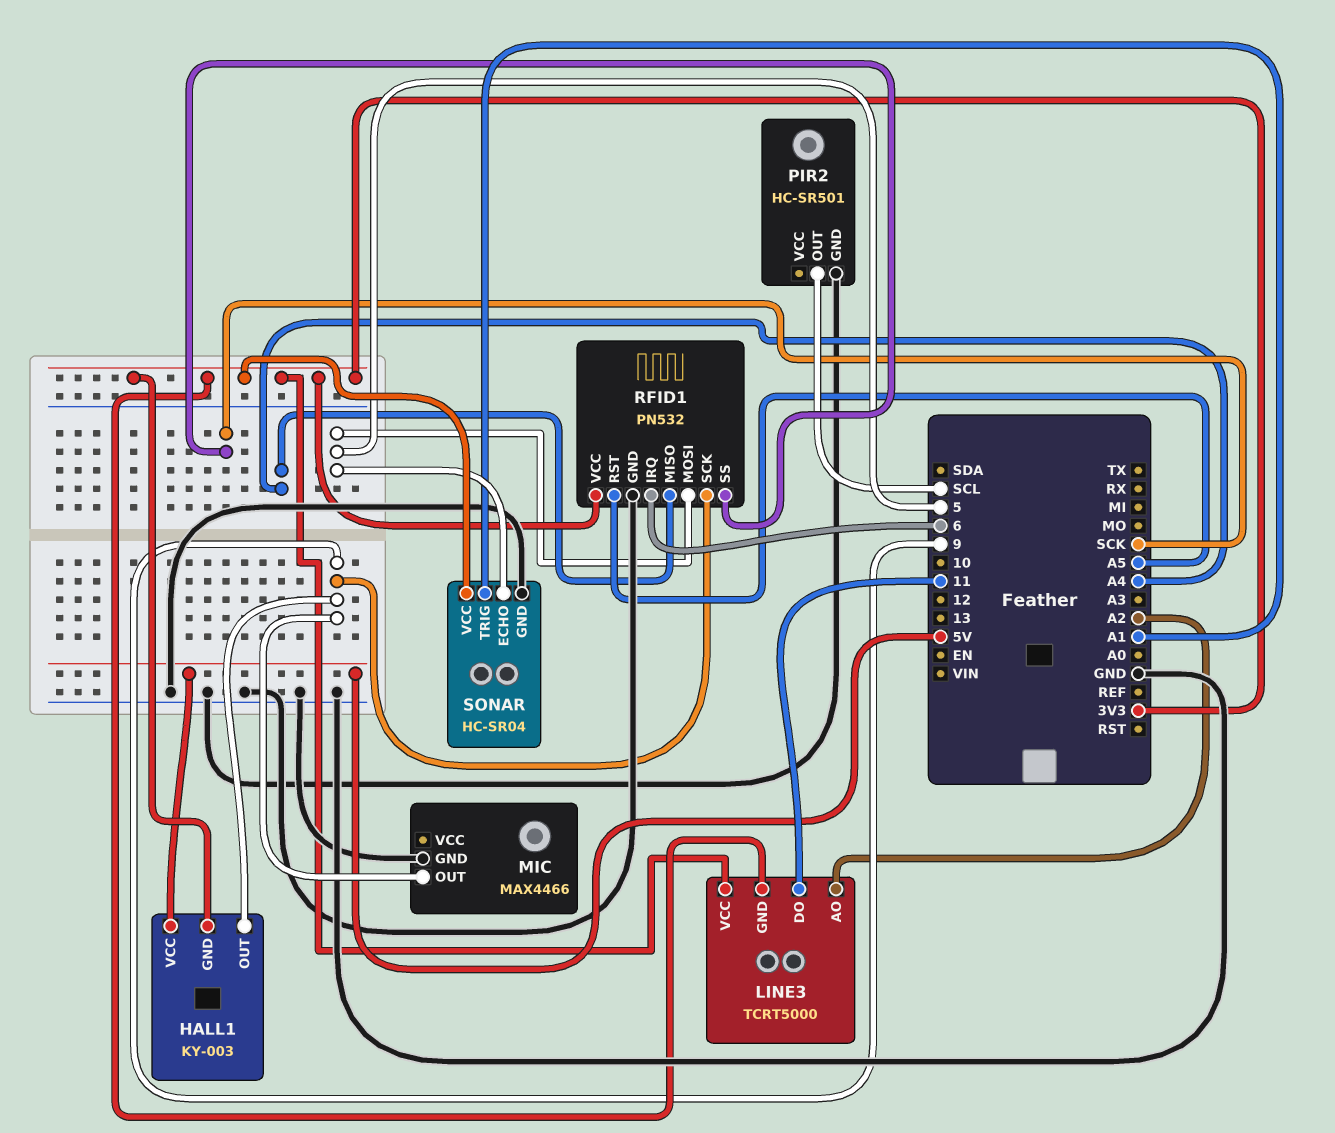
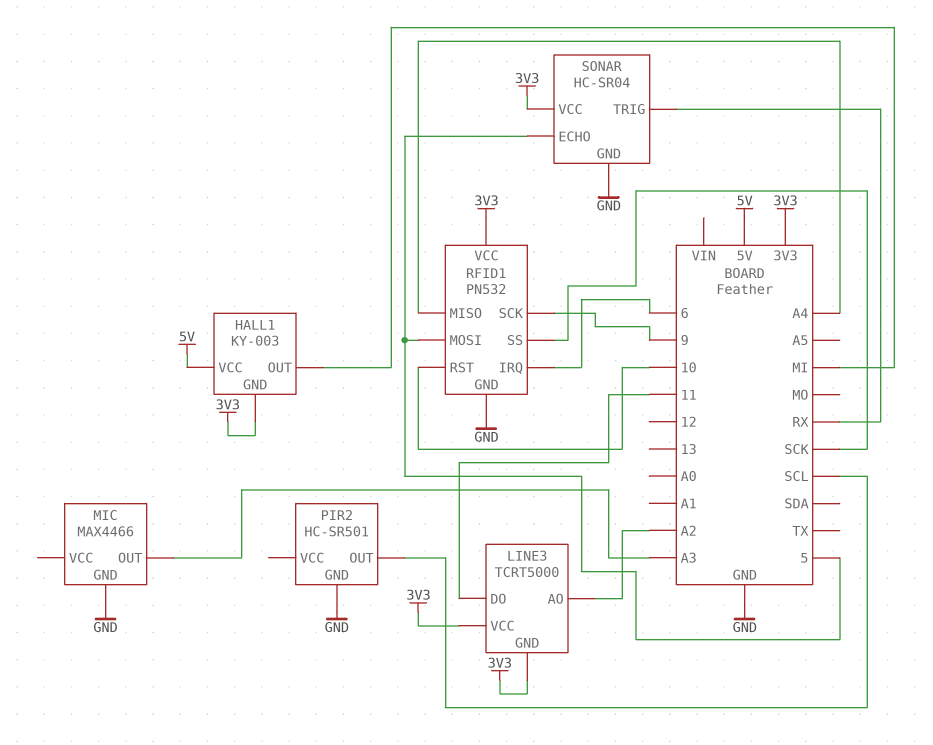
HALL1 pin OUT: 9 -> MI
MIC pin OUT: 9 -> A3
RFID1 pin RST: A5 -> 10
SONAR pin TRIG: A1 -> RX

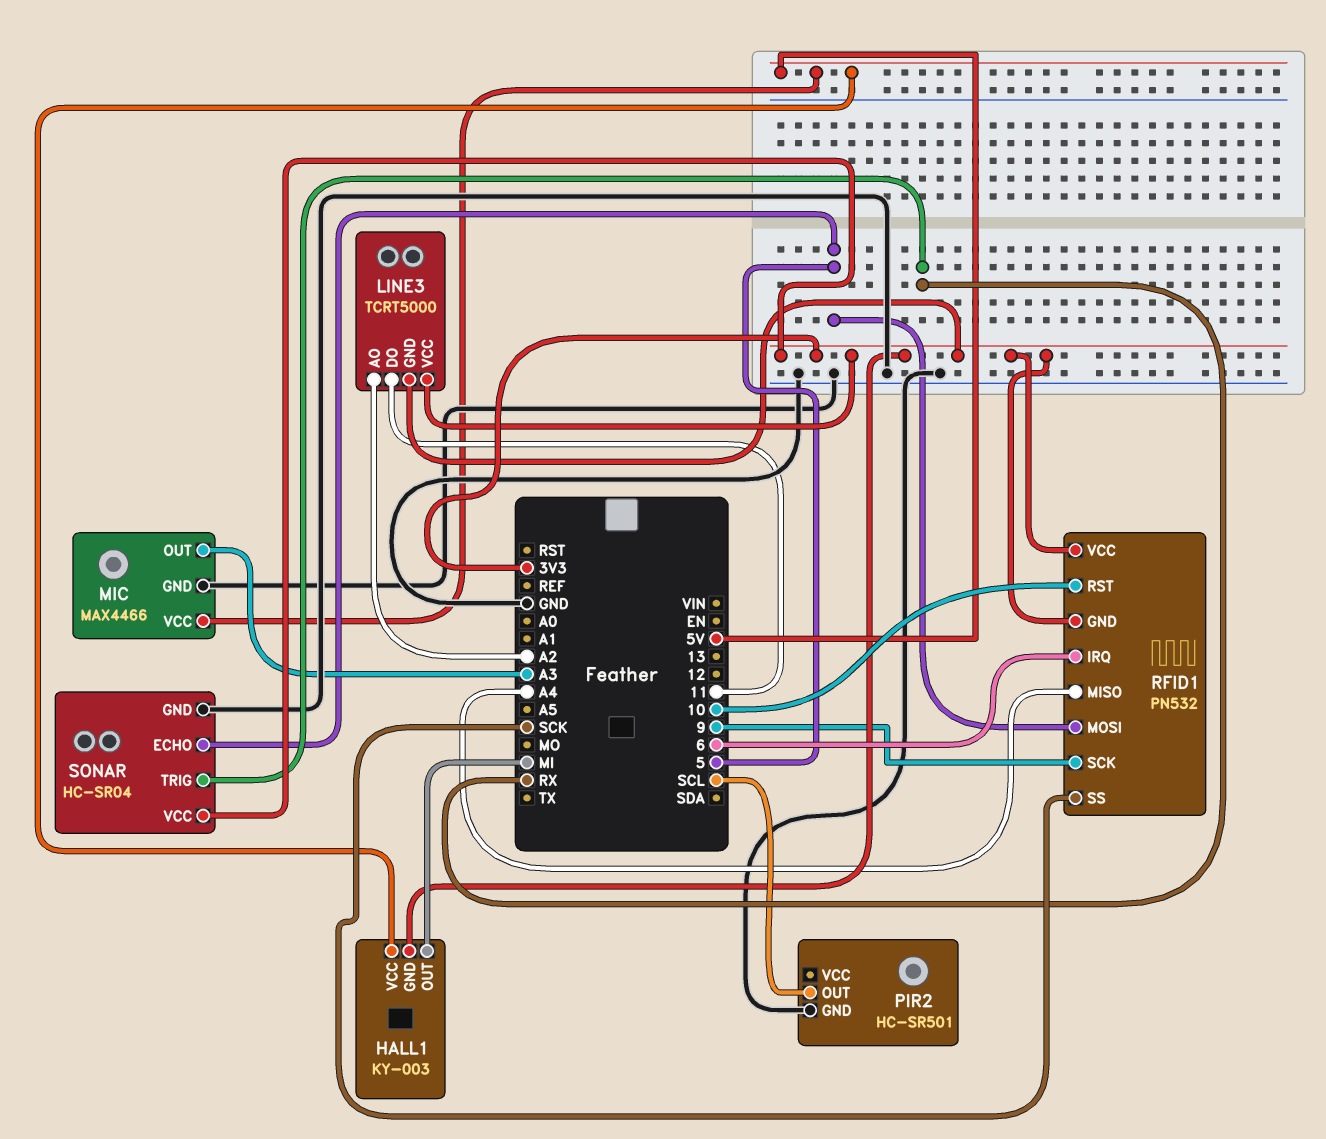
MIC pin VCC: none -> 5V
RFID1 pin GND: GND -> 3V3

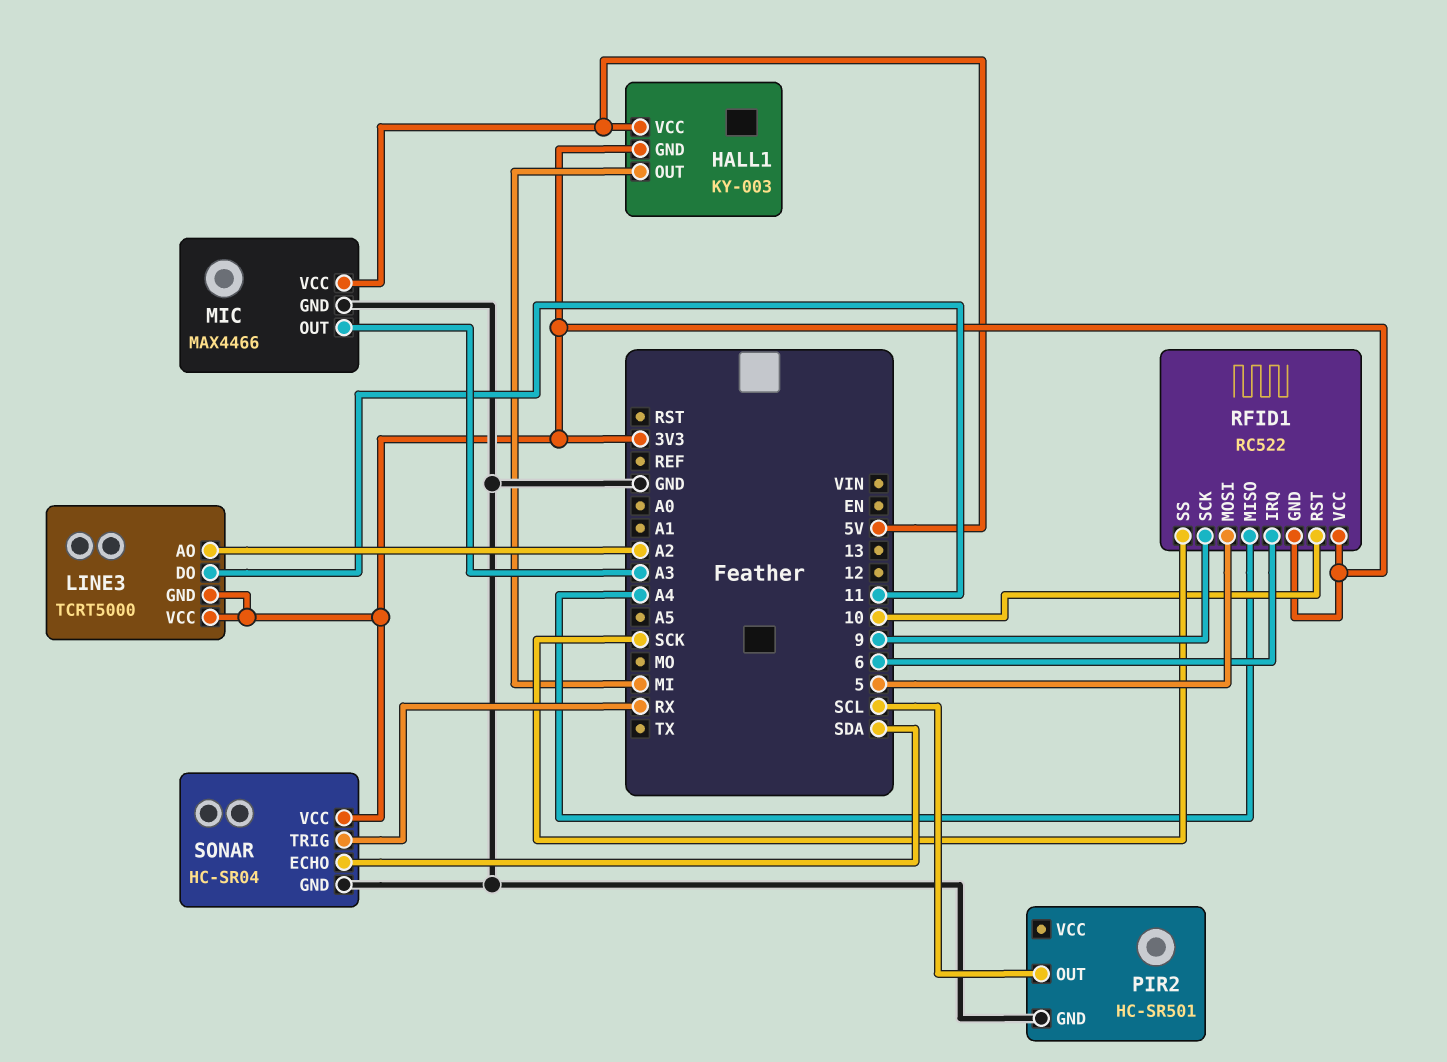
RFID1: PN532 -> RC522
SONAR pin ECHO: 5 -> SDA

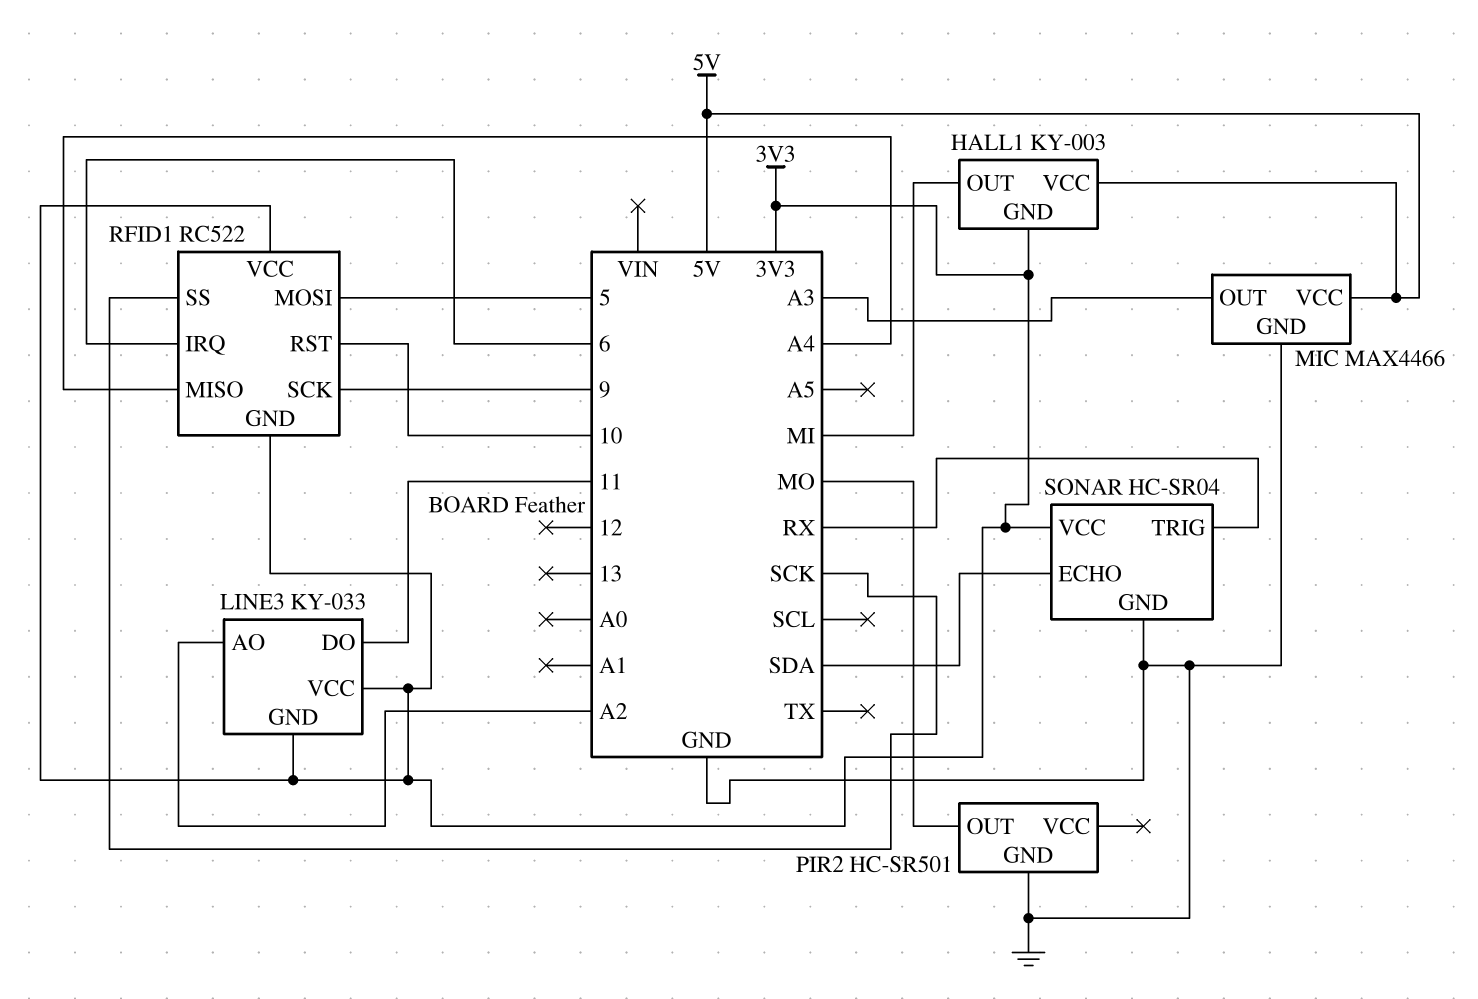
LINE3: TCRT5000 -> KY-033
PIR2 pin OUT: SCL -> MO

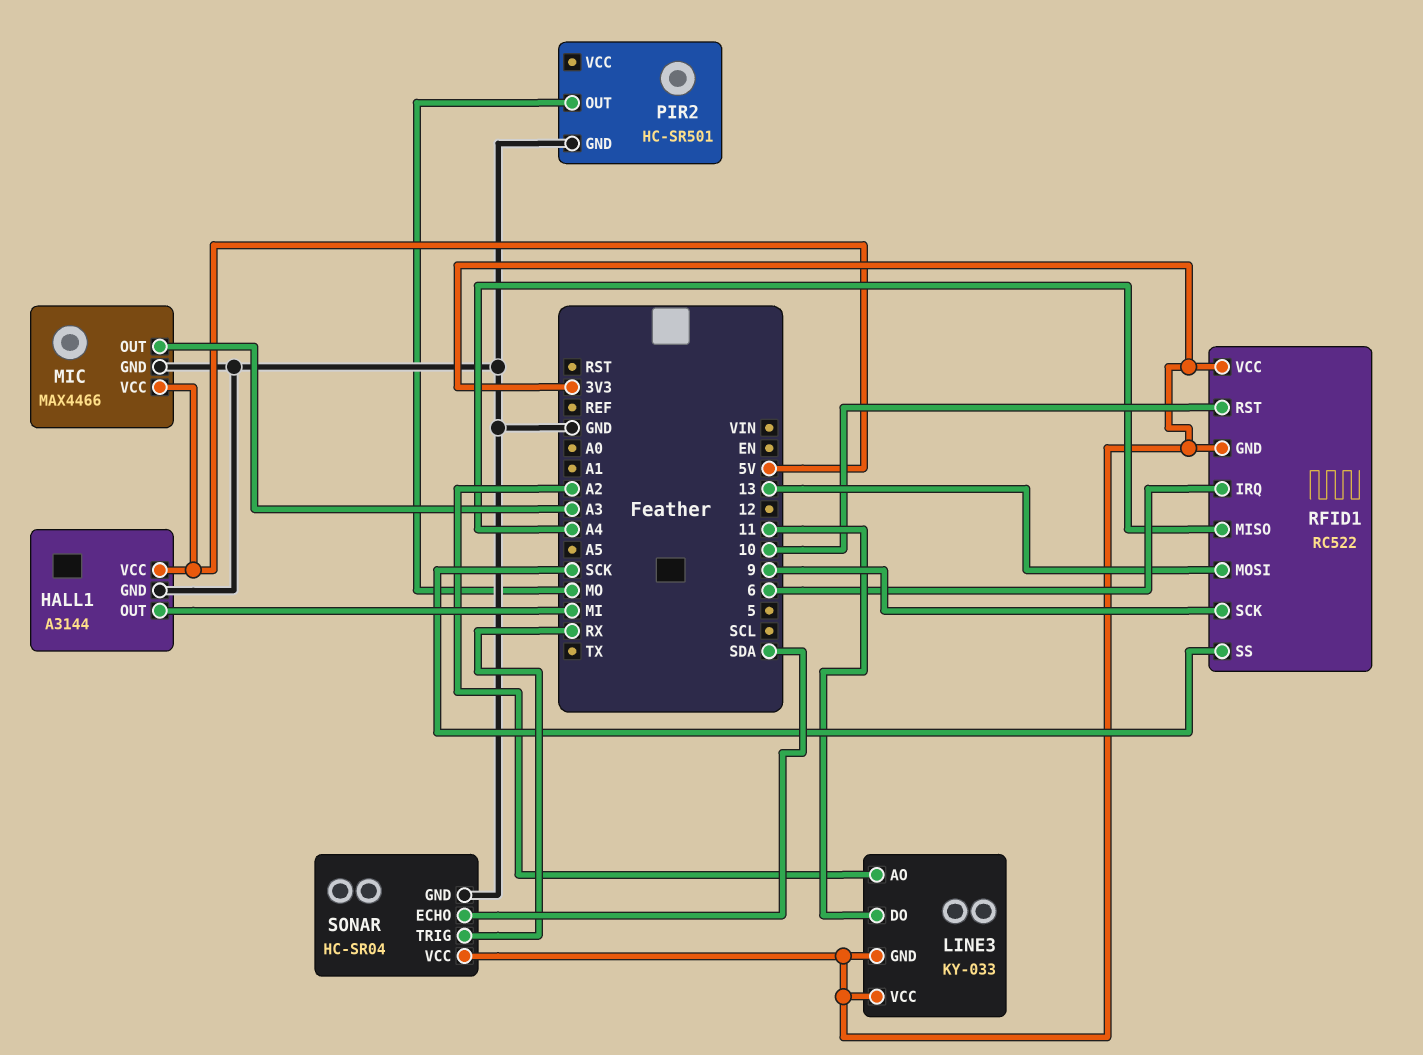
HALL1: KY-003 -> A3144
HALL1 pin GND: 3V3 -> GND
RFID1 pin MOSI: 5 -> 13

